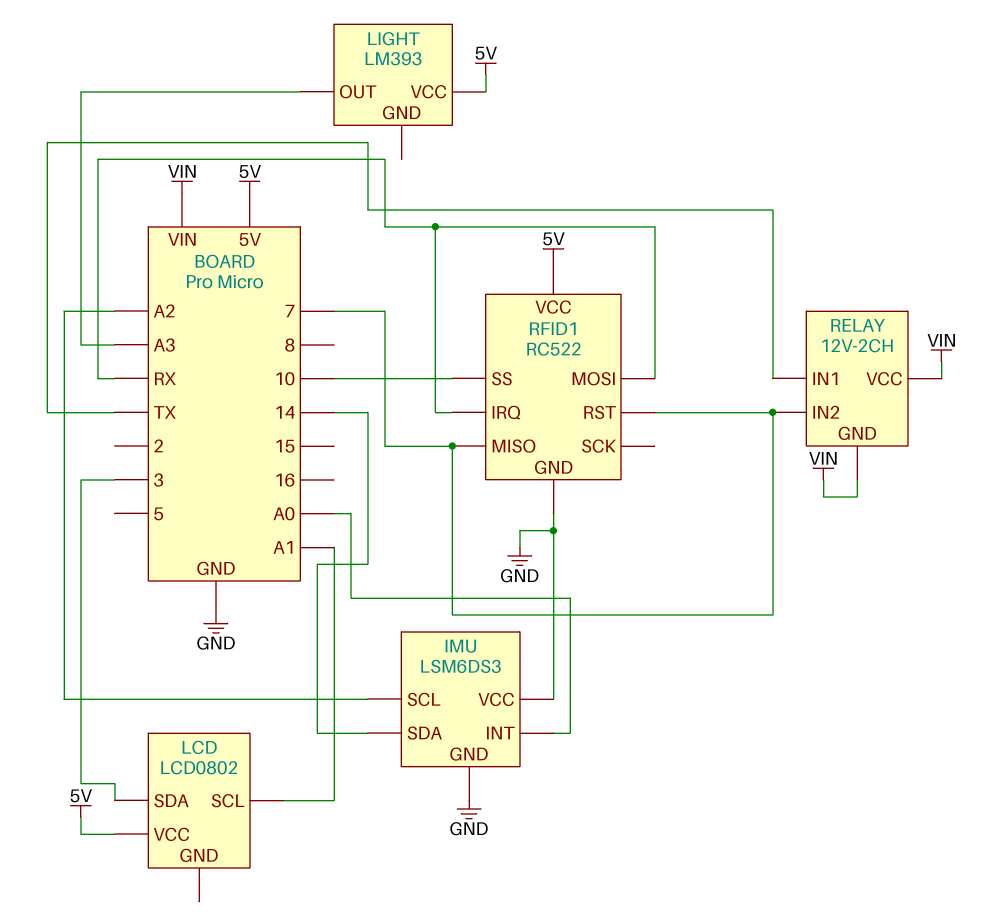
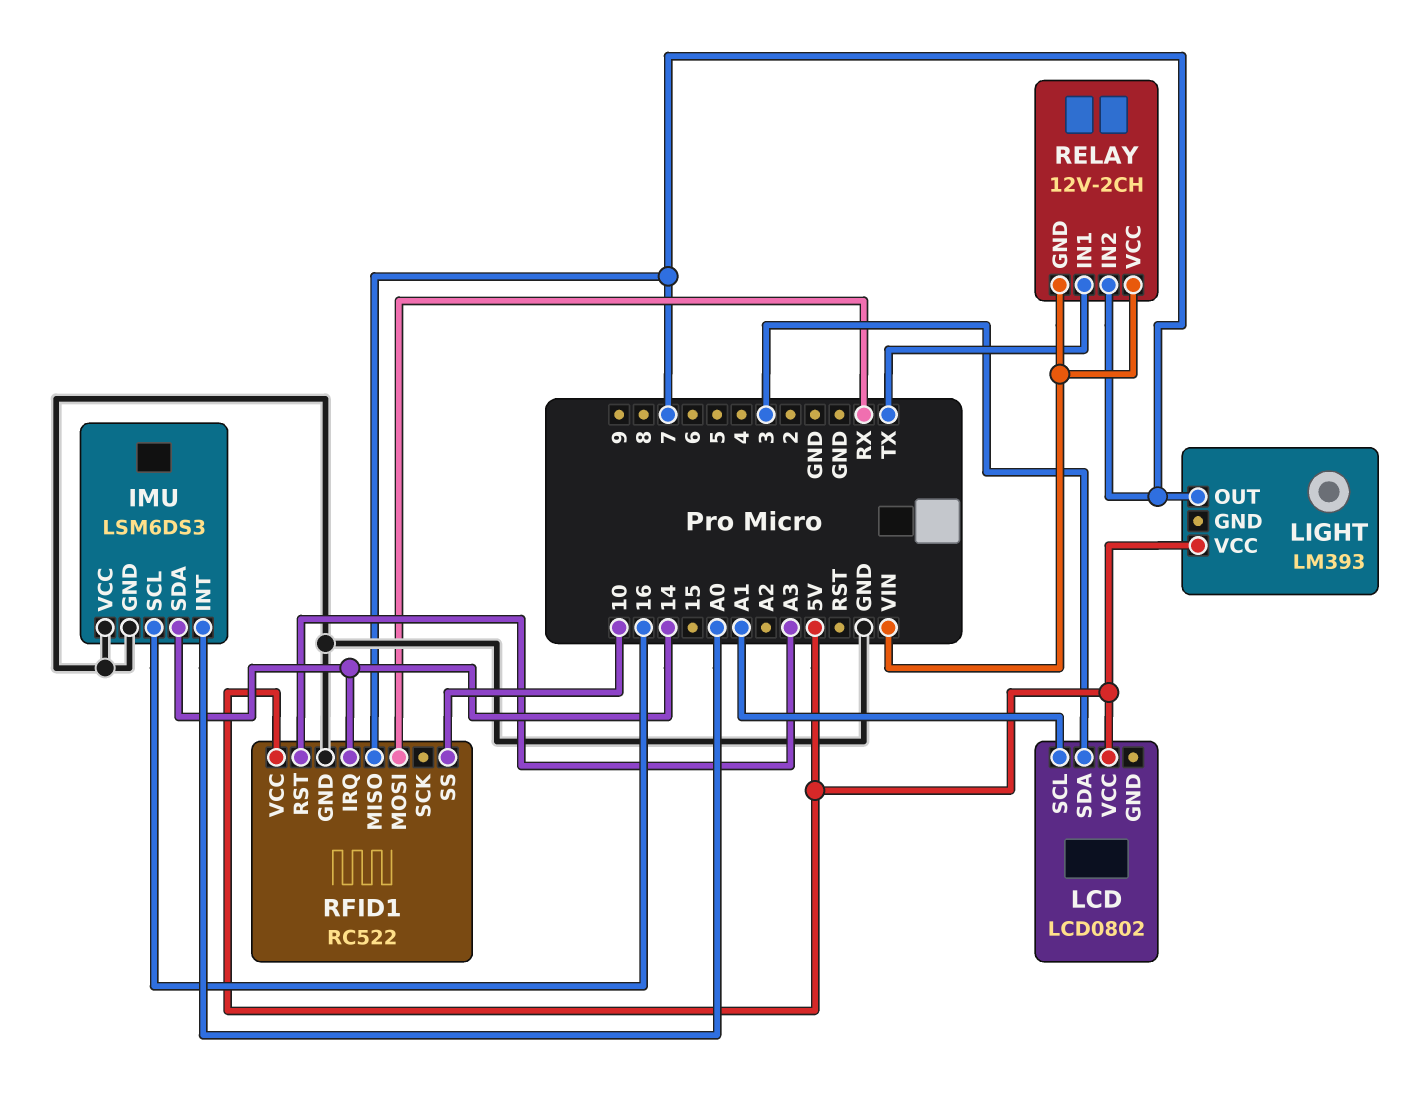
IMU pin SCL: A2 -> 16
LIGHT pin OUT: A3 -> 7
RFID1 pin IRQ: RX -> 14
RFID1 pin RST: 7 -> A3

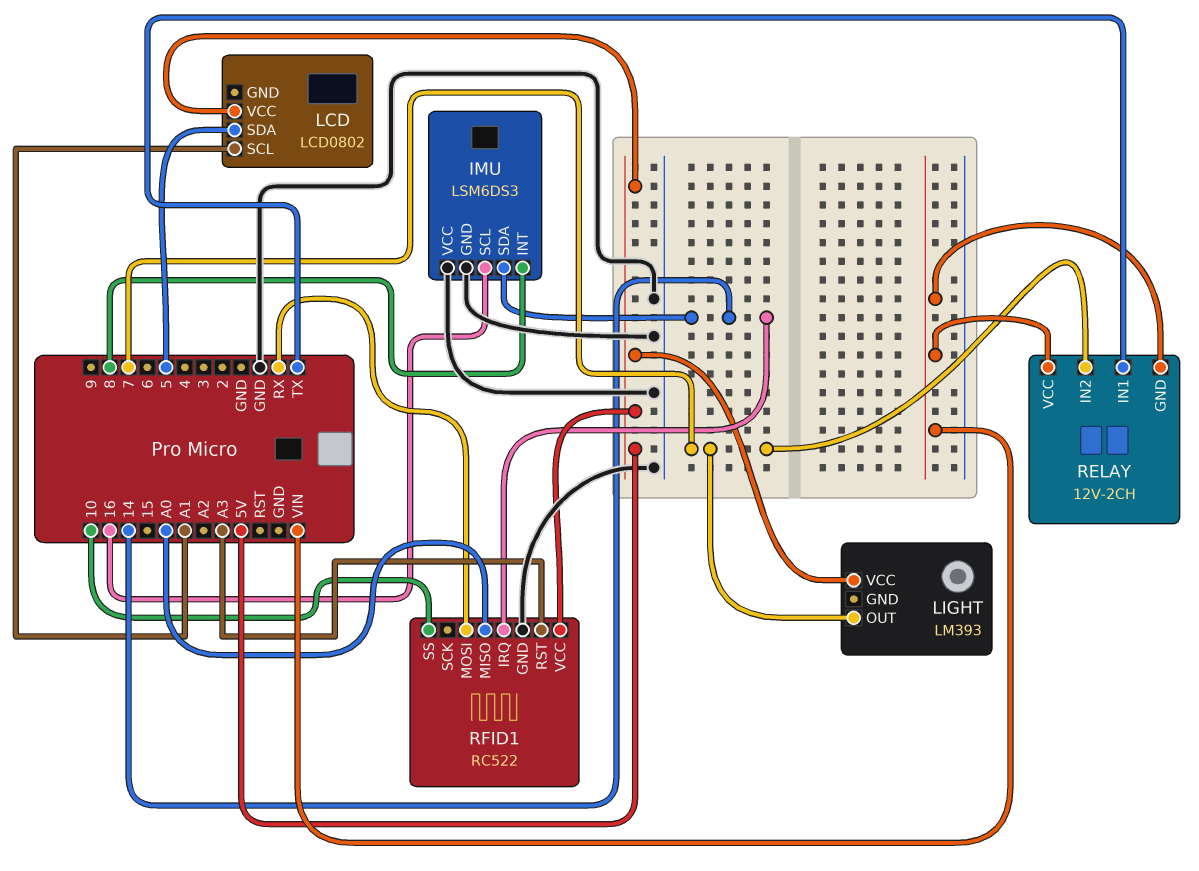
IMU pin INT: A0 -> 8
LCD pin SDA: 3 -> 5
RFID1 pin MISO: 7 -> A0

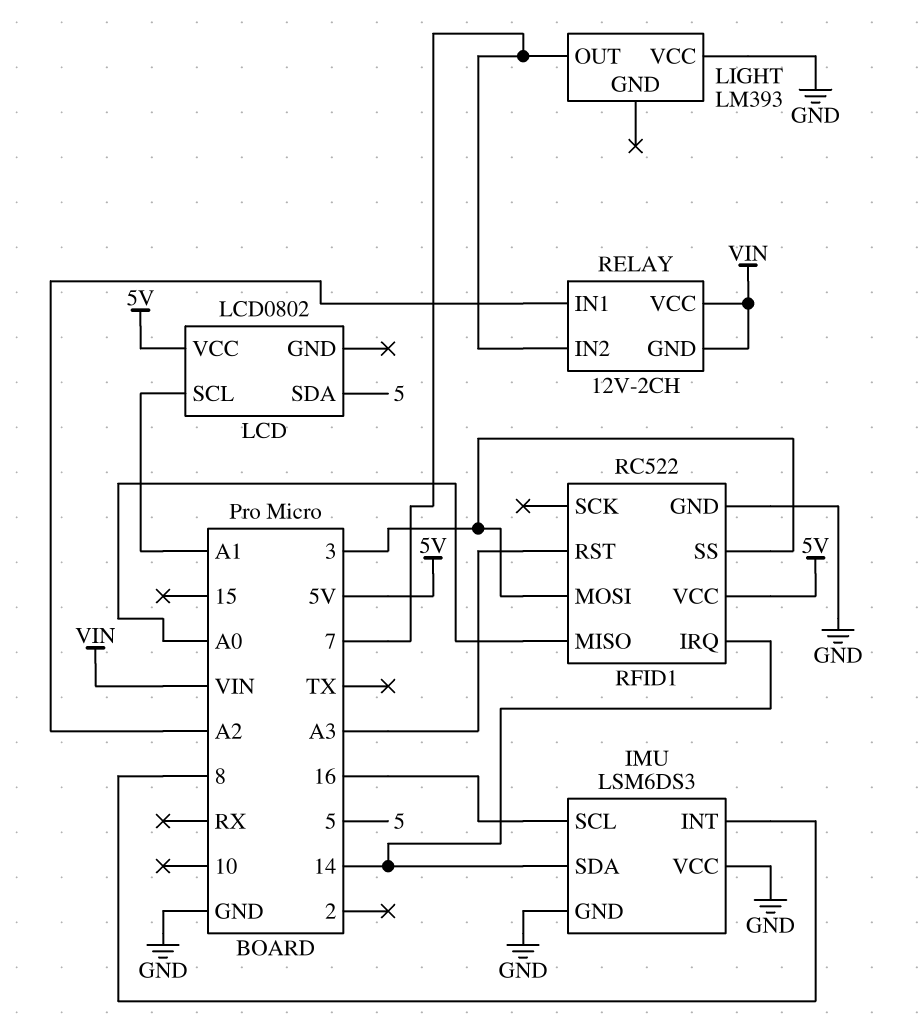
LIGHT pin VCC: 5V -> GND
RELAY pin IN1: TX -> A2
RFID1 pin MOSI: RX -> 3
RFID1 pin SS: 10 -> 3

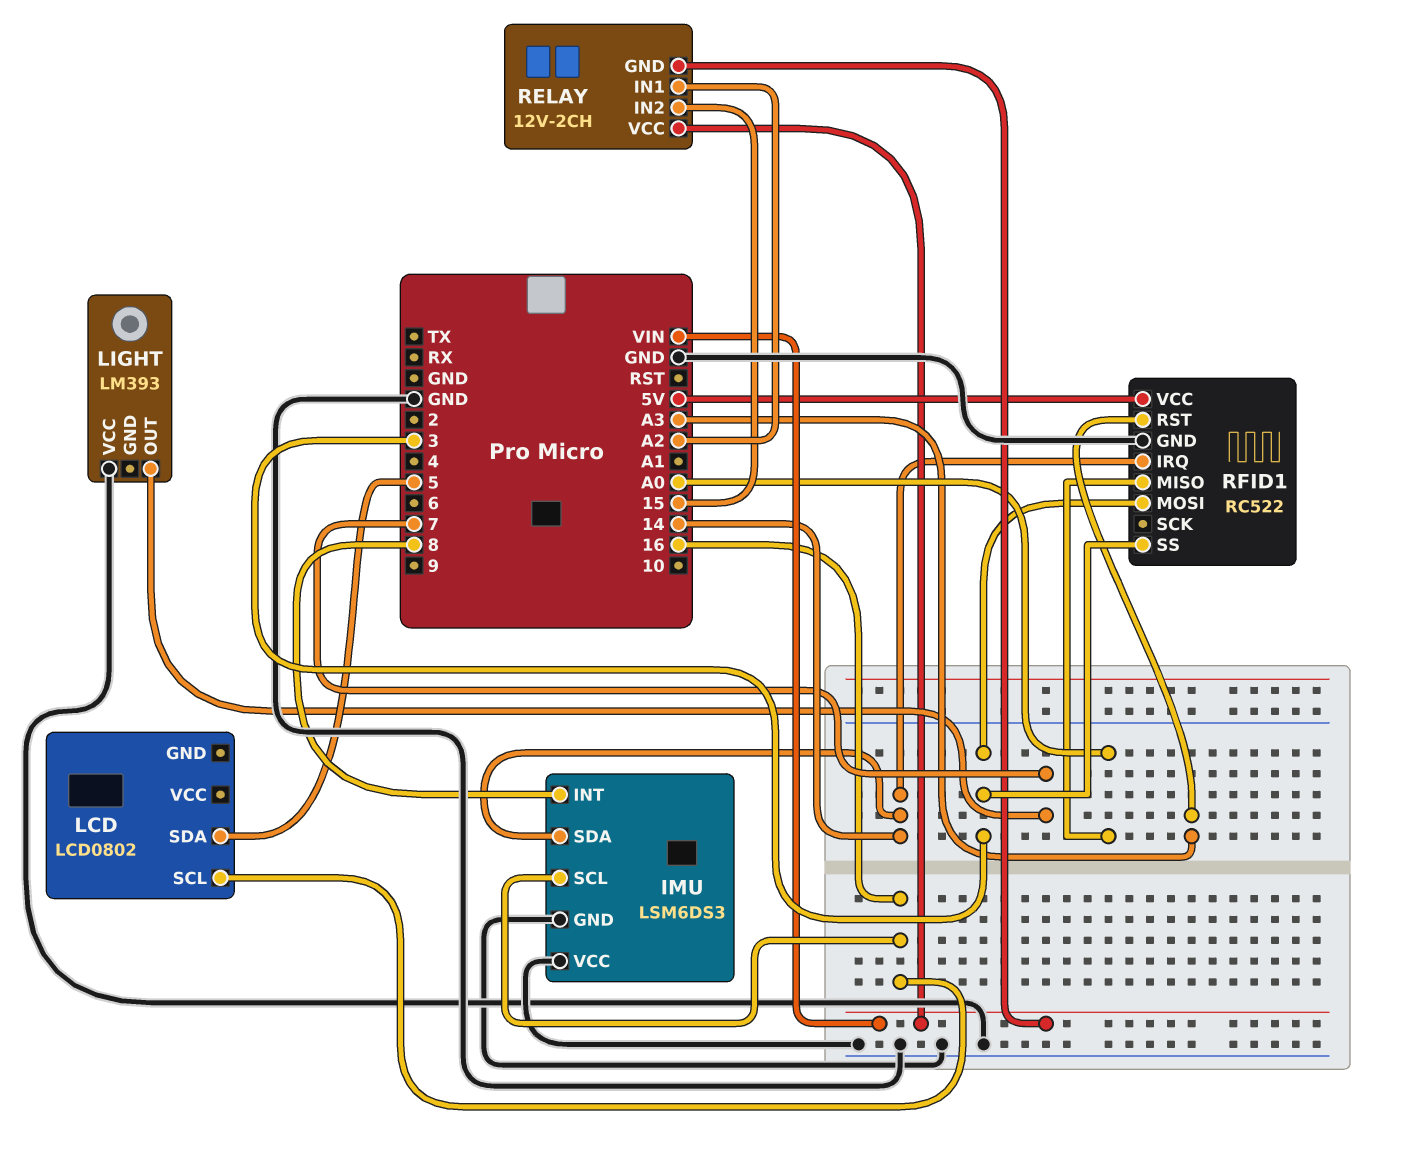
LCD pin SCL: A1 -> 16
LCD pin VCC: 5V -> none
RELAY pin IN2: 7 -> 15

